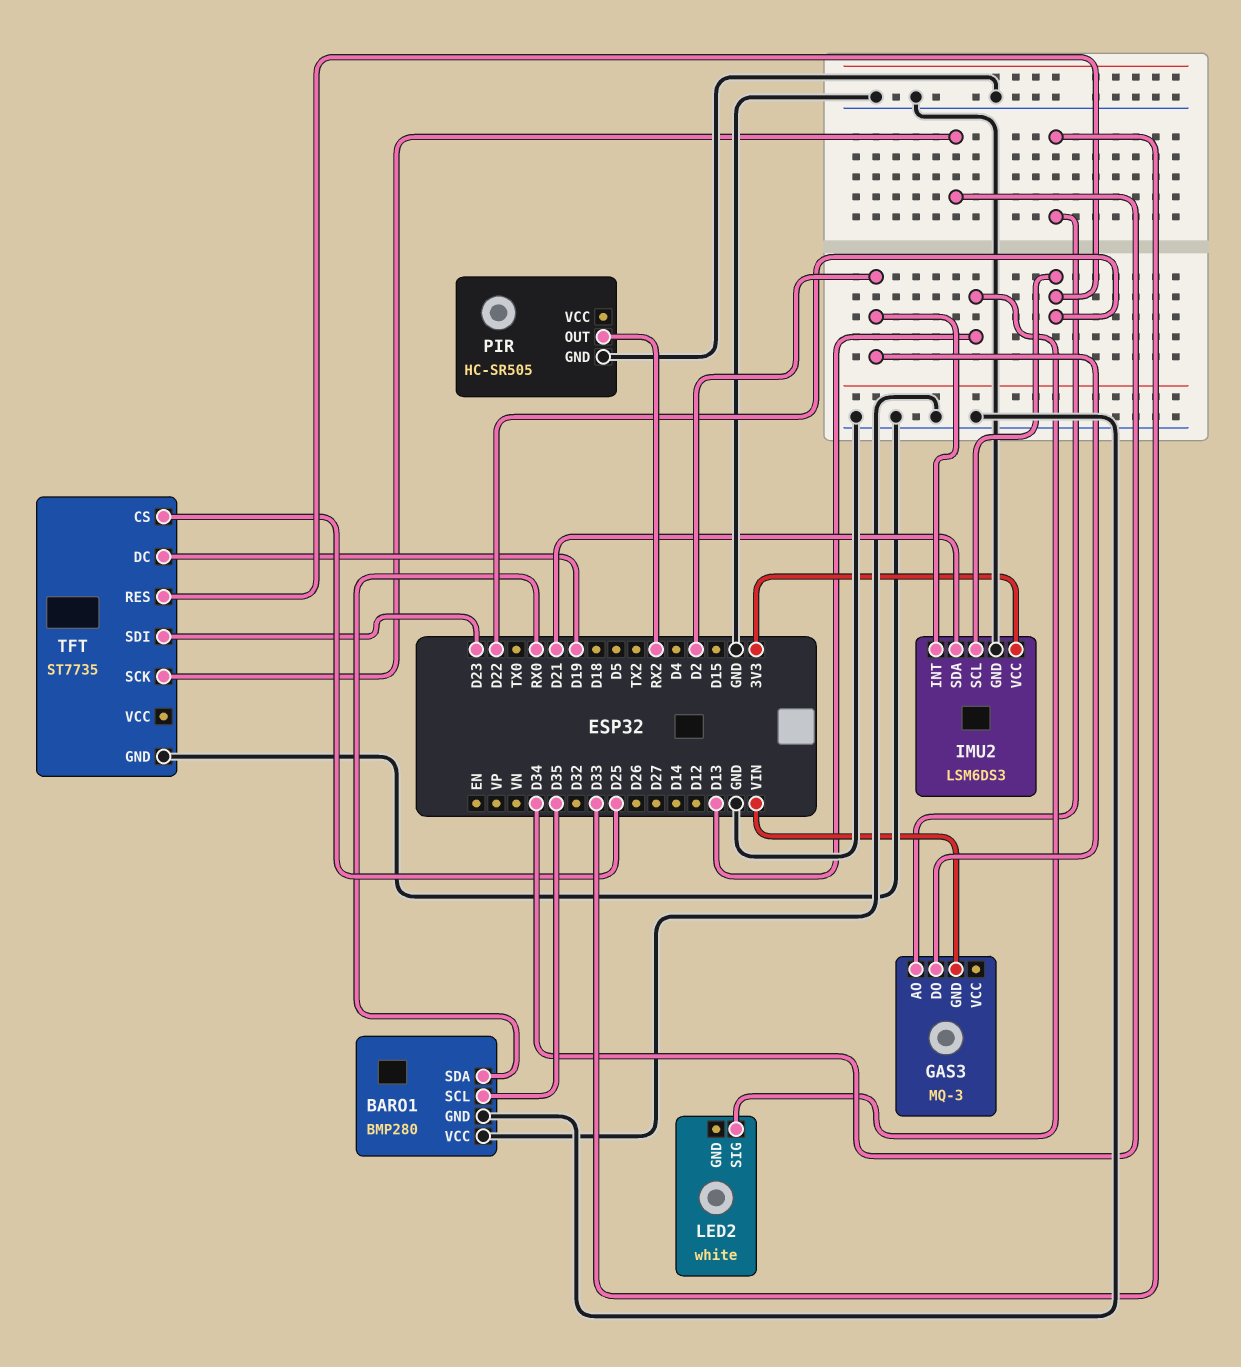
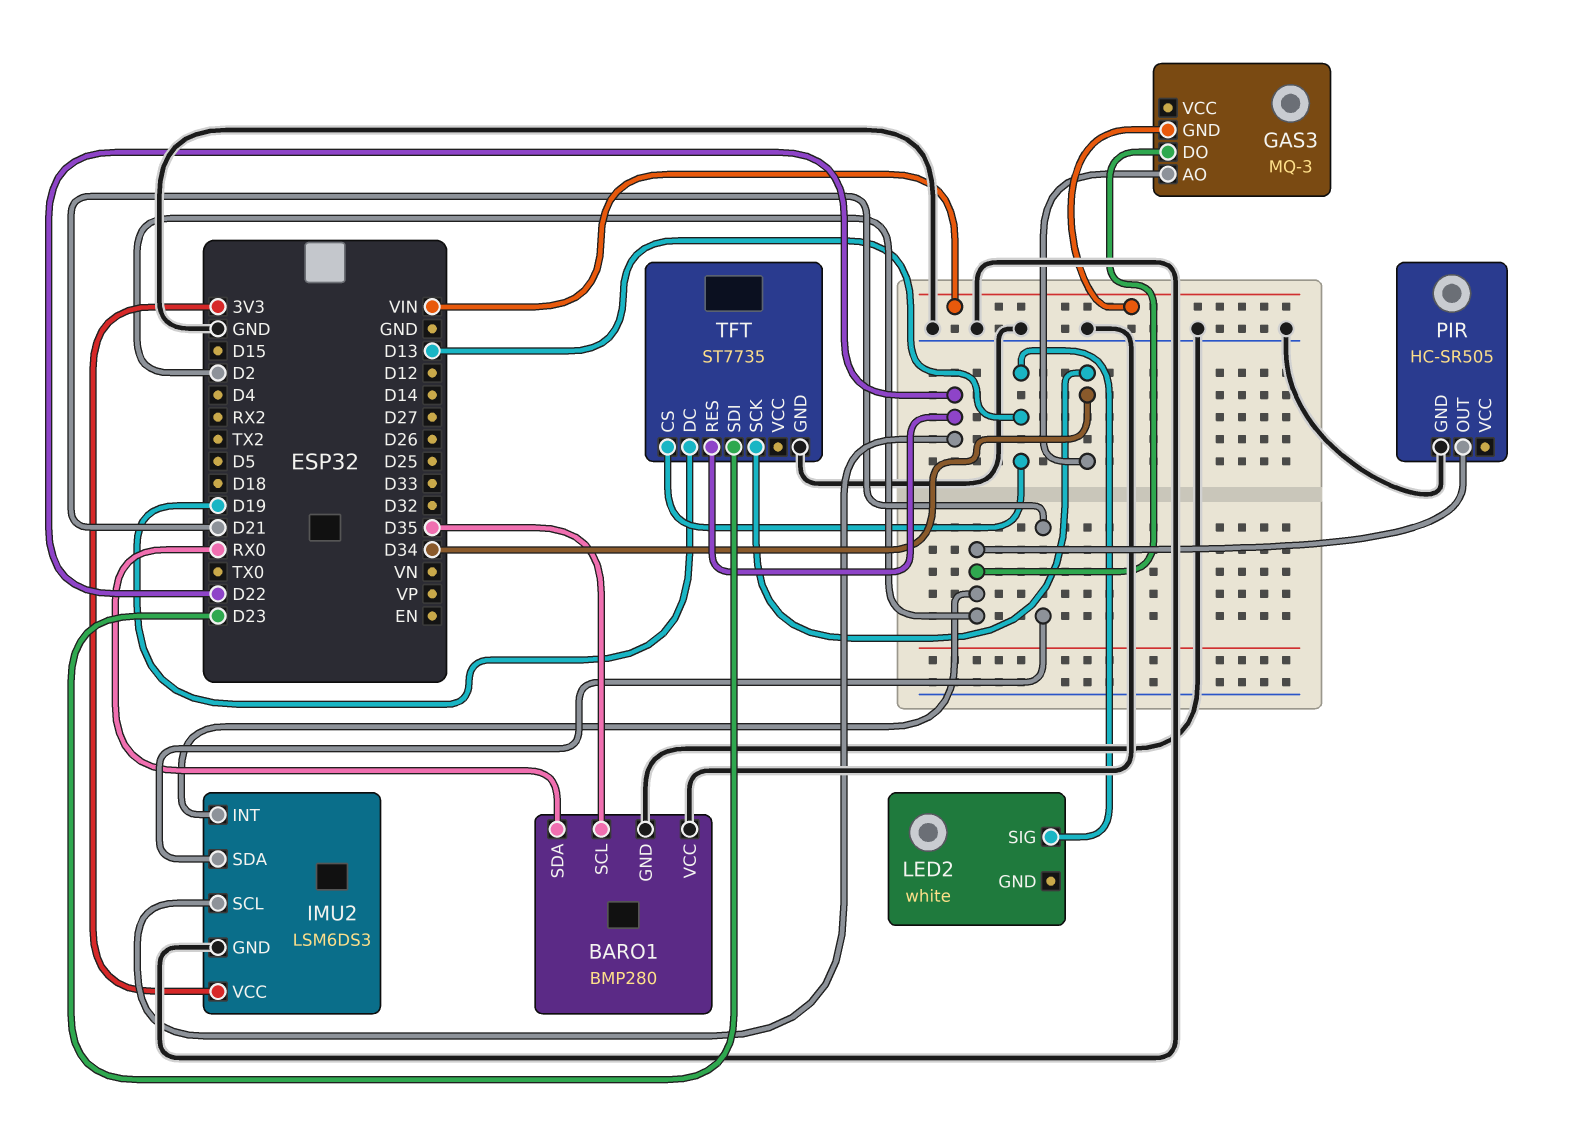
GAS3 pin AO: D33 -> D34
PIR pin OUT: RX2 -> D2
TFT pin CS: D25 -> D13

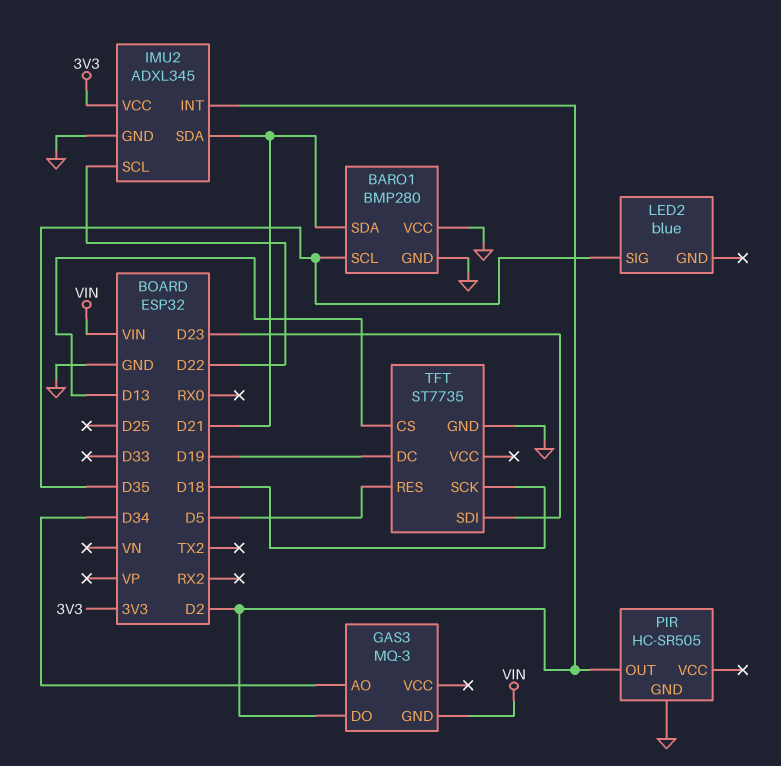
BARO1 pin SDA: RX0 -> D21
IMU2: LSM6DS3 -> ADXL345
LED2: white -> blue
LED2 pin SIG: D13 -> D35
TFT pin RES: D22 -> D5
TFT pin SCK: D34 -> D18

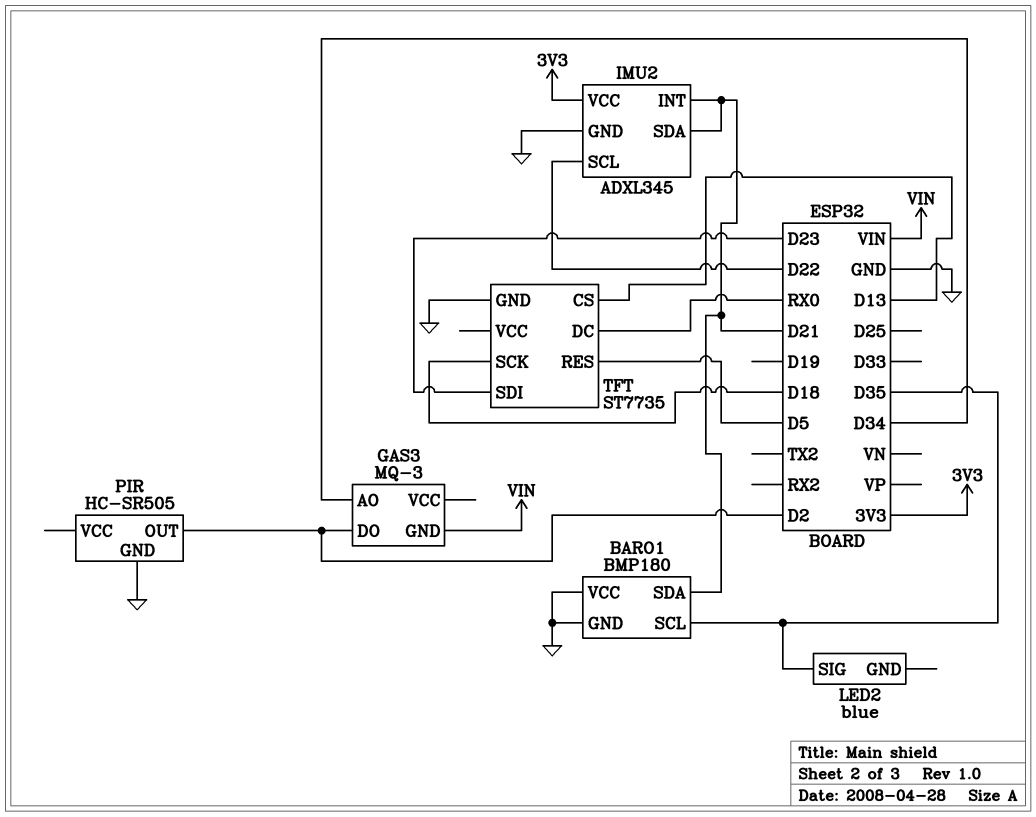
BARO1: BMP280 -> BMP180
IMU2 pin INT: D2 -> D21
TFT pin DC: D19 -> RX0

